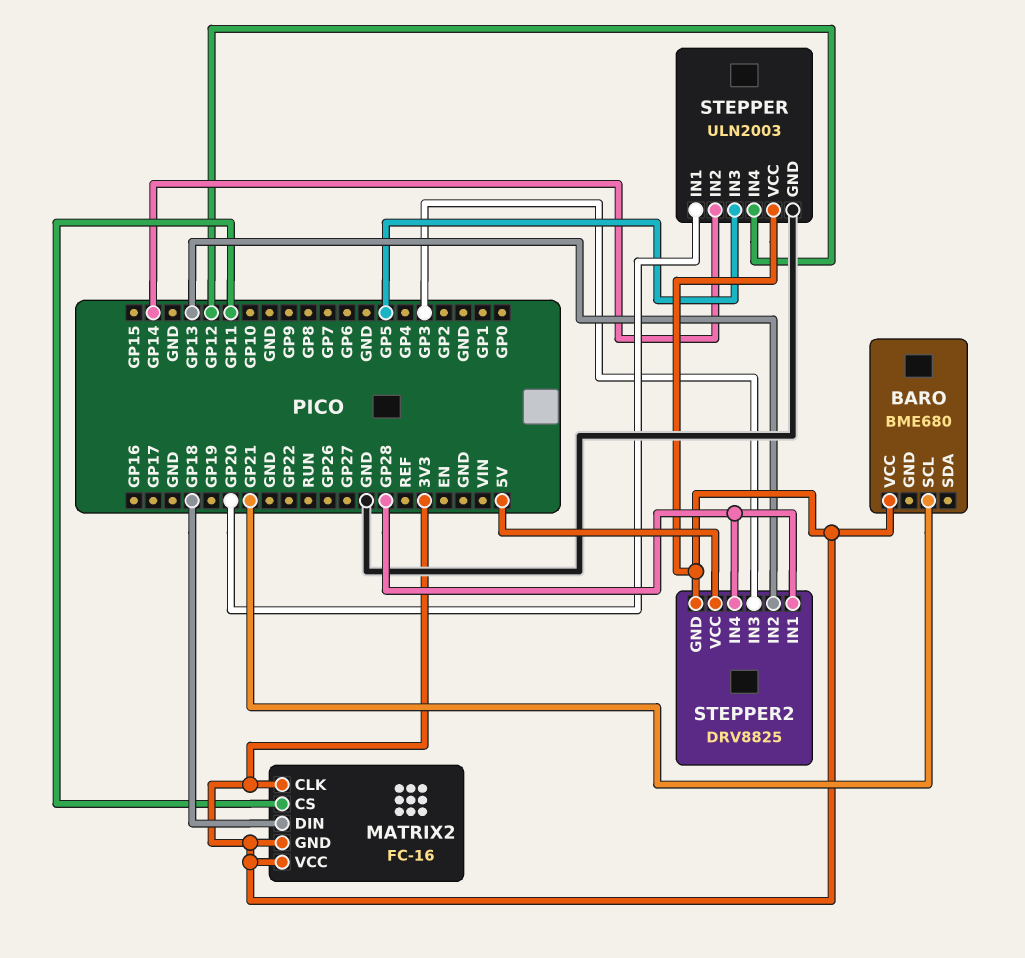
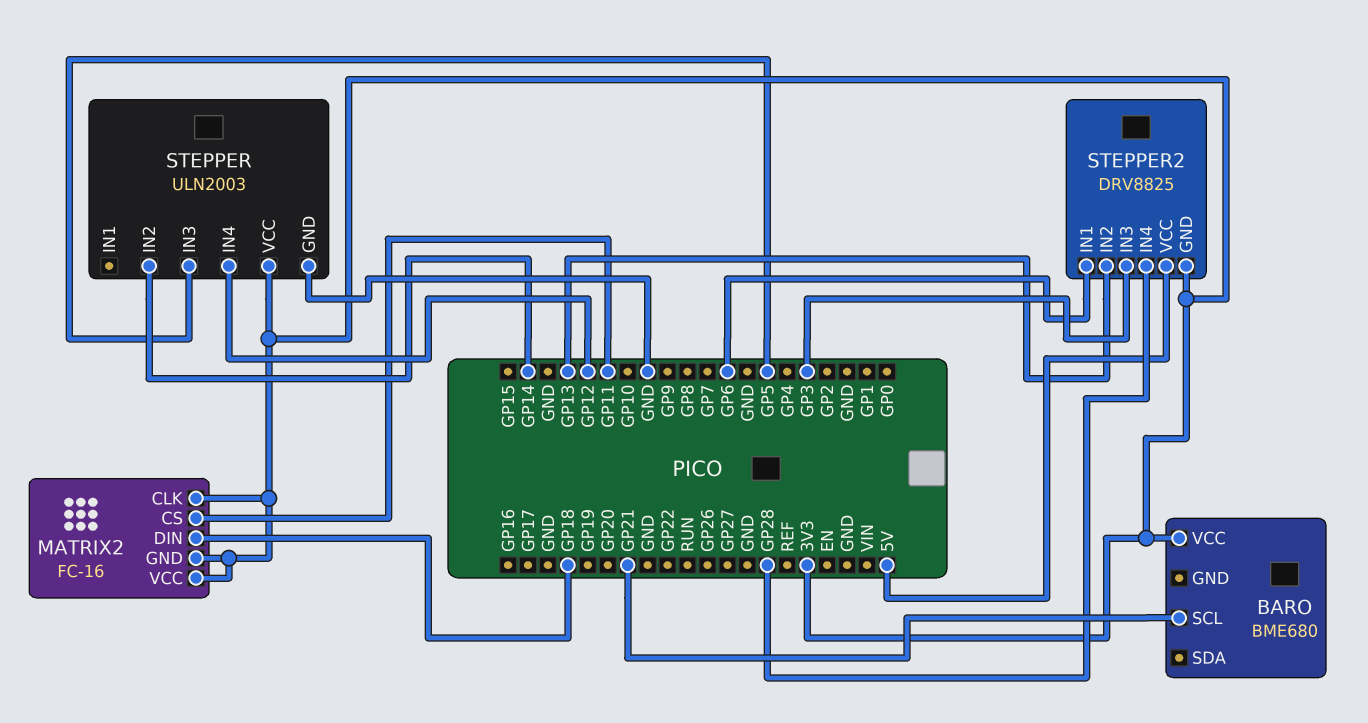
STEPPER pin IN1: GP20 -> none
STEPPER2 pin IN1: GP28 -> GP6

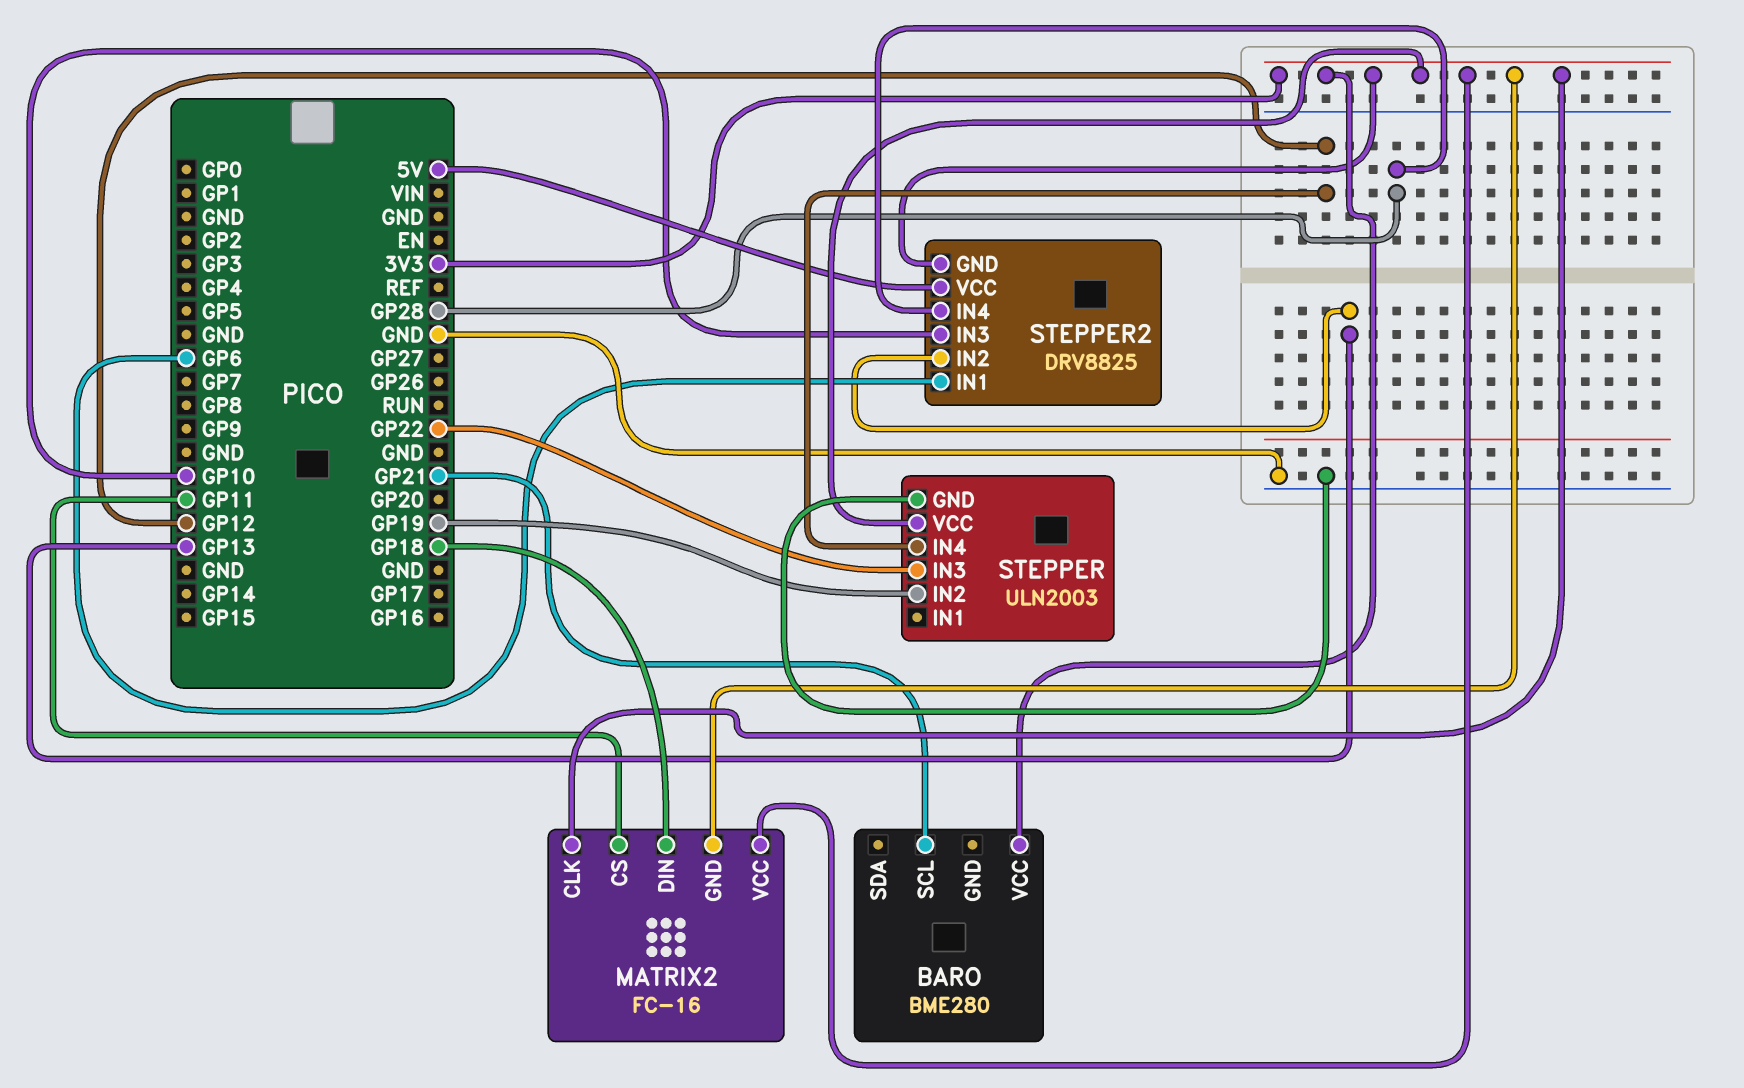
BARO: BME680 -> BME280
STEPPER pin IN2: GP14 -> GP19
STEPPER pin IN3: GP5 -> GP22
STEPPER2 pin IN3: GP3 -> GP10

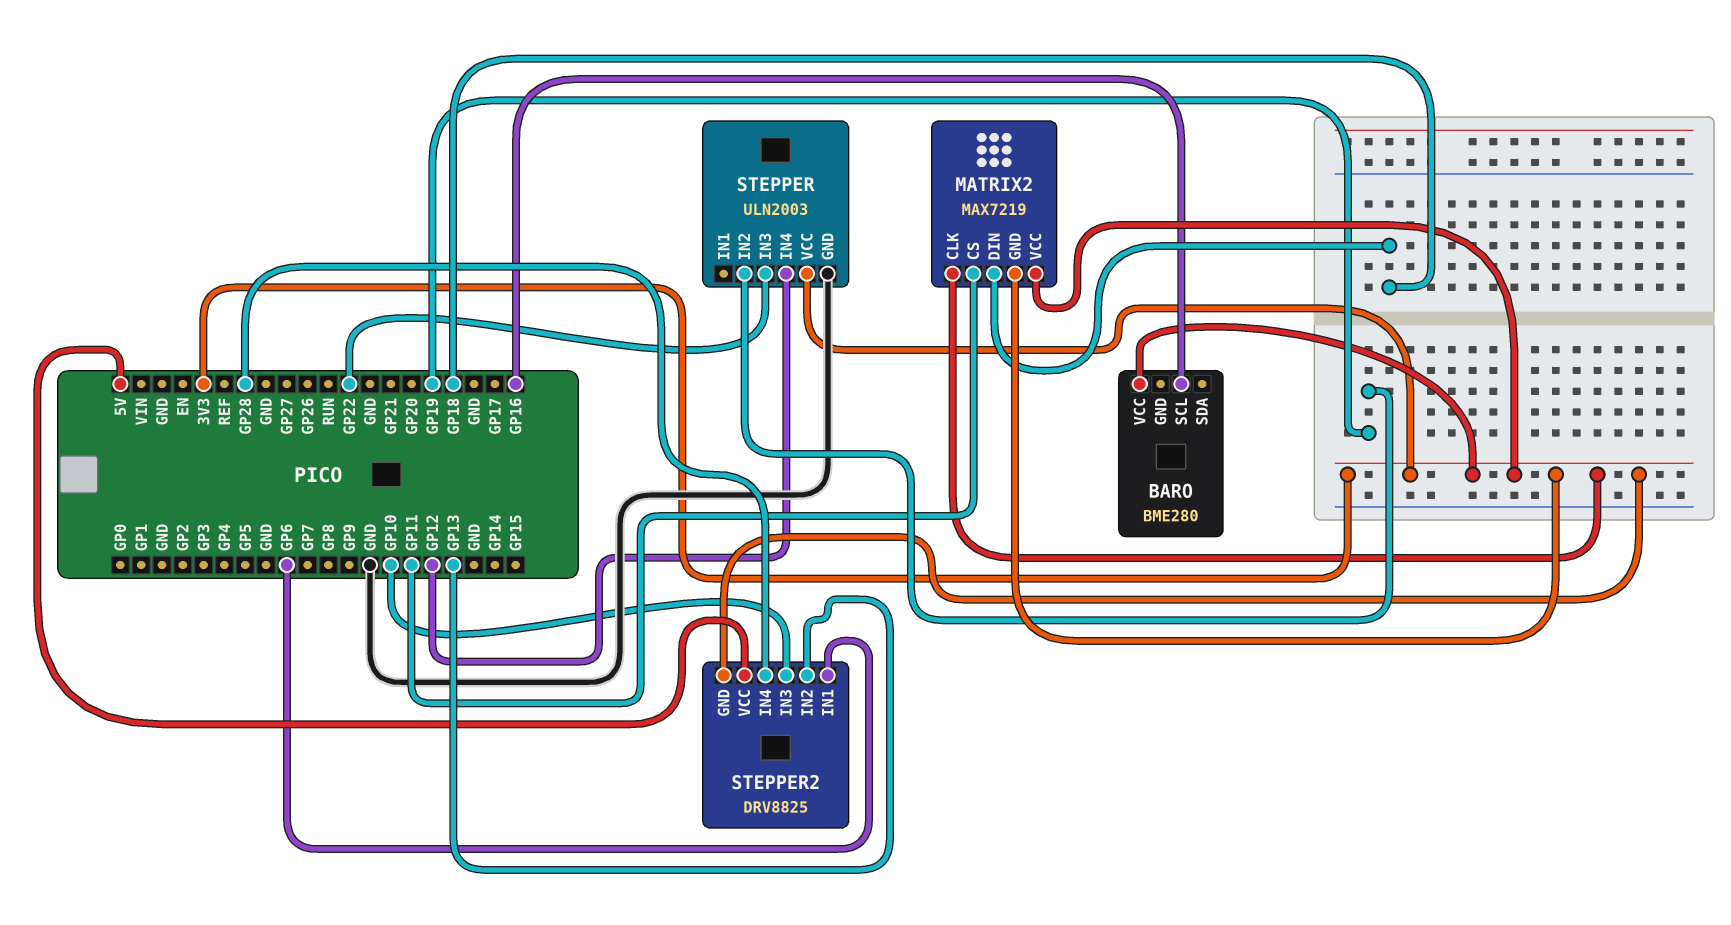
BARO pin SCL: GP21 -> GP16
MATRIX2: FC-16 -> MAX7219

